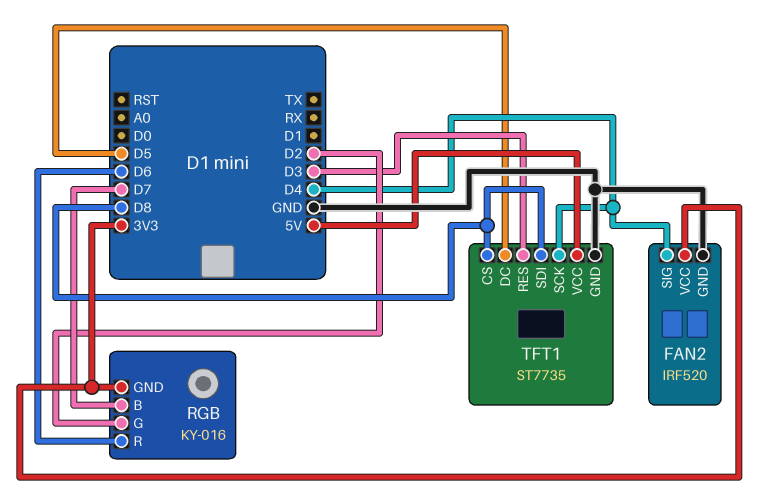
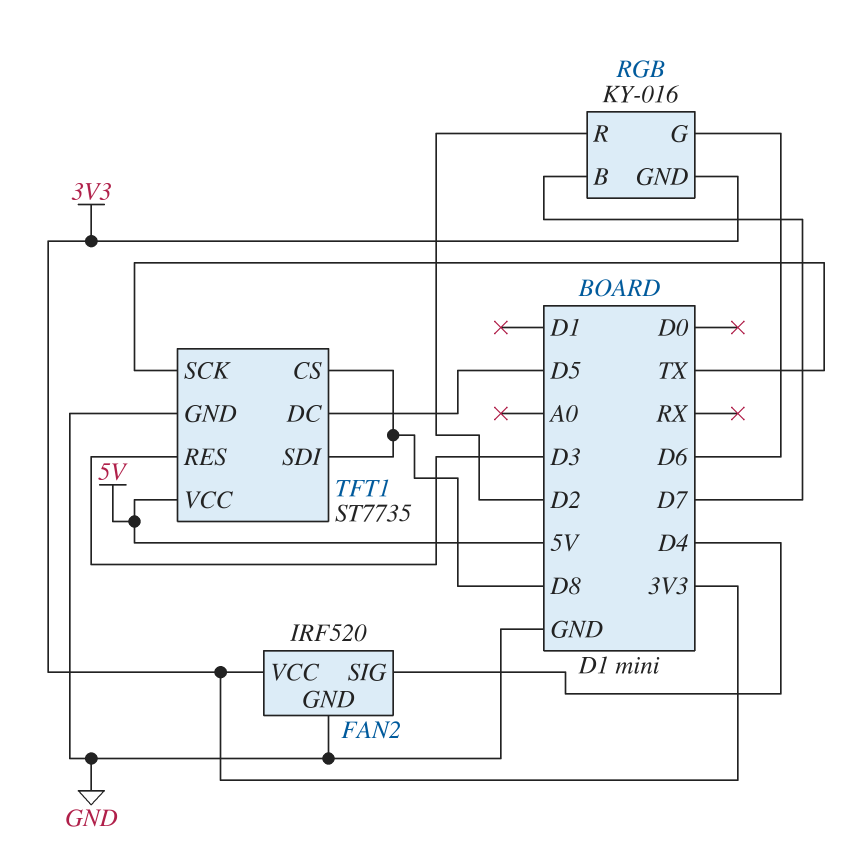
RGB pin G: D2 -> D6
RGB pin R: D6 -> D2
TFT1 pin SCK: D4 -> TX

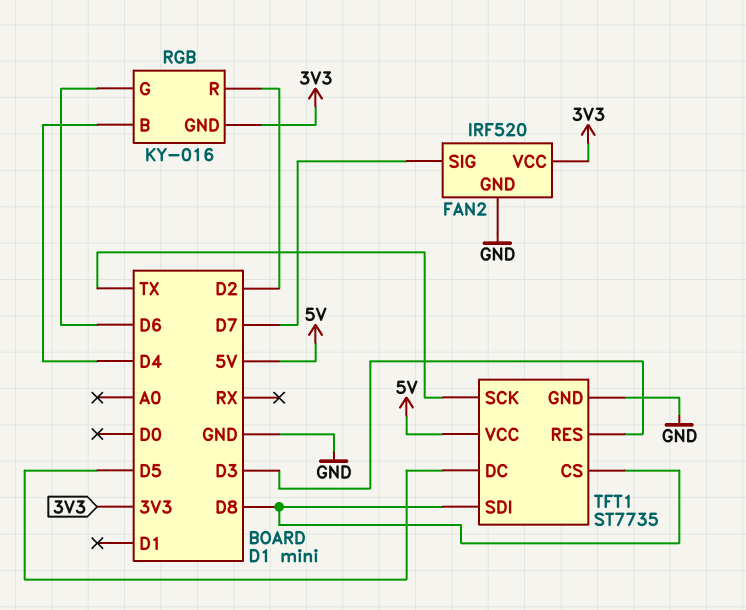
FAN2 pin SIG: D4 -> D7
RGB pin B: D7 -> D4

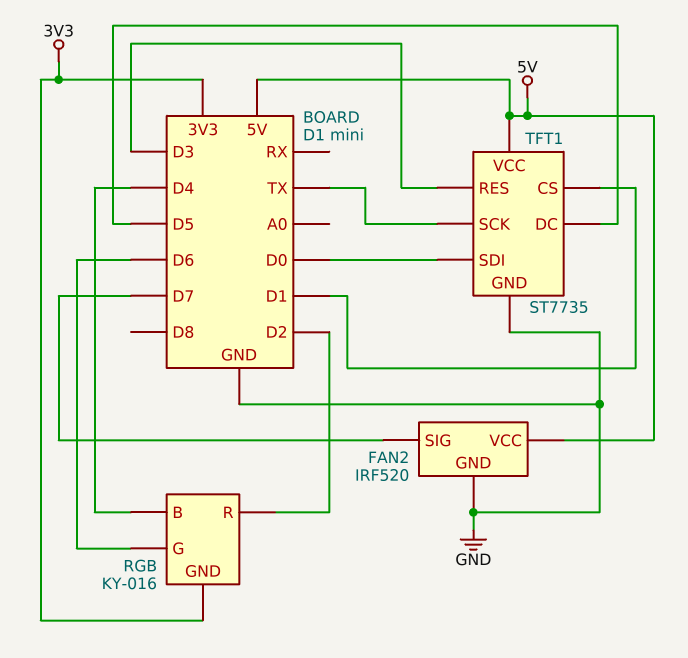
FAN2 pin VCC: 3V3 -> 5V
TFT1 pin CS: D8 -> D1
TFT1 pin SDI: D8 -> D0

